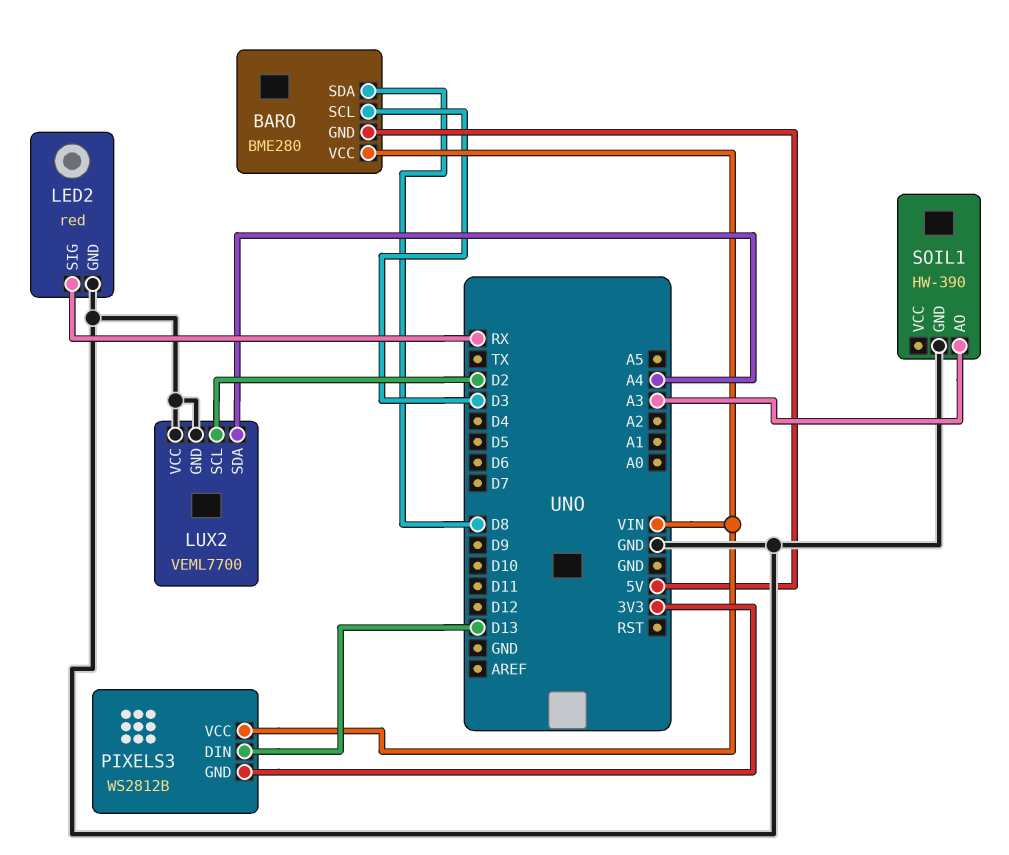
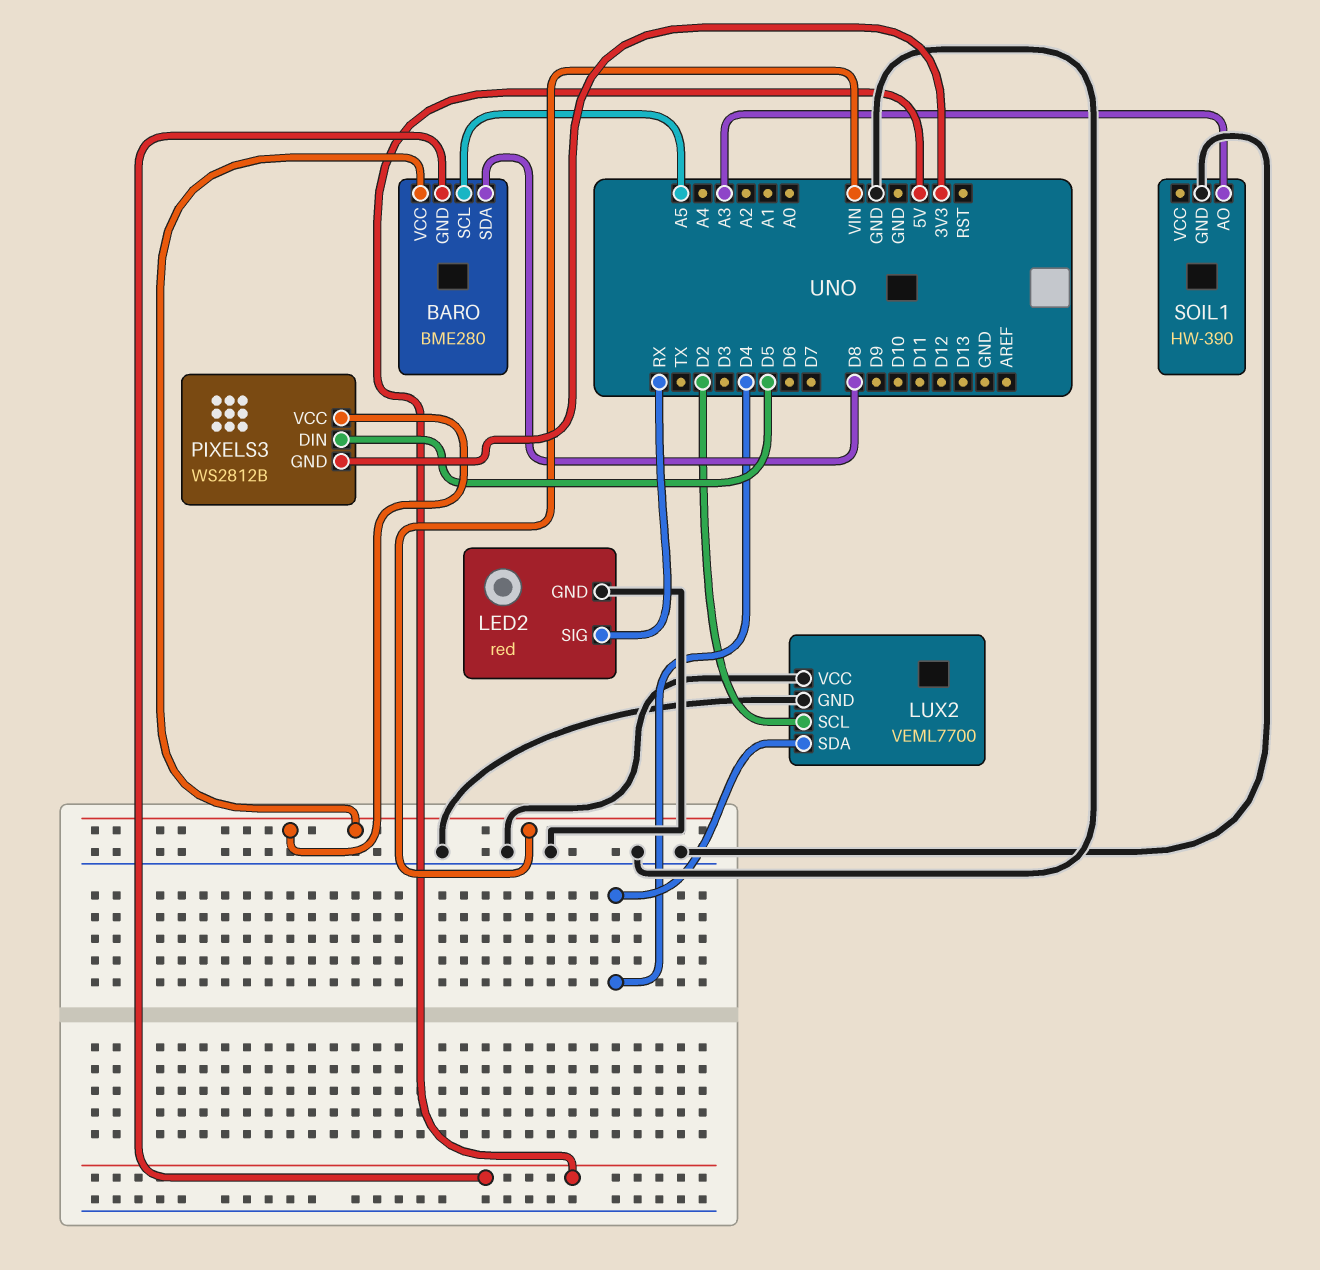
BARO pin SCL: D3 -> A5
LUX2 pin SDA: A4 -> D4
PIXELS3 pin DIN: D13 -> D5

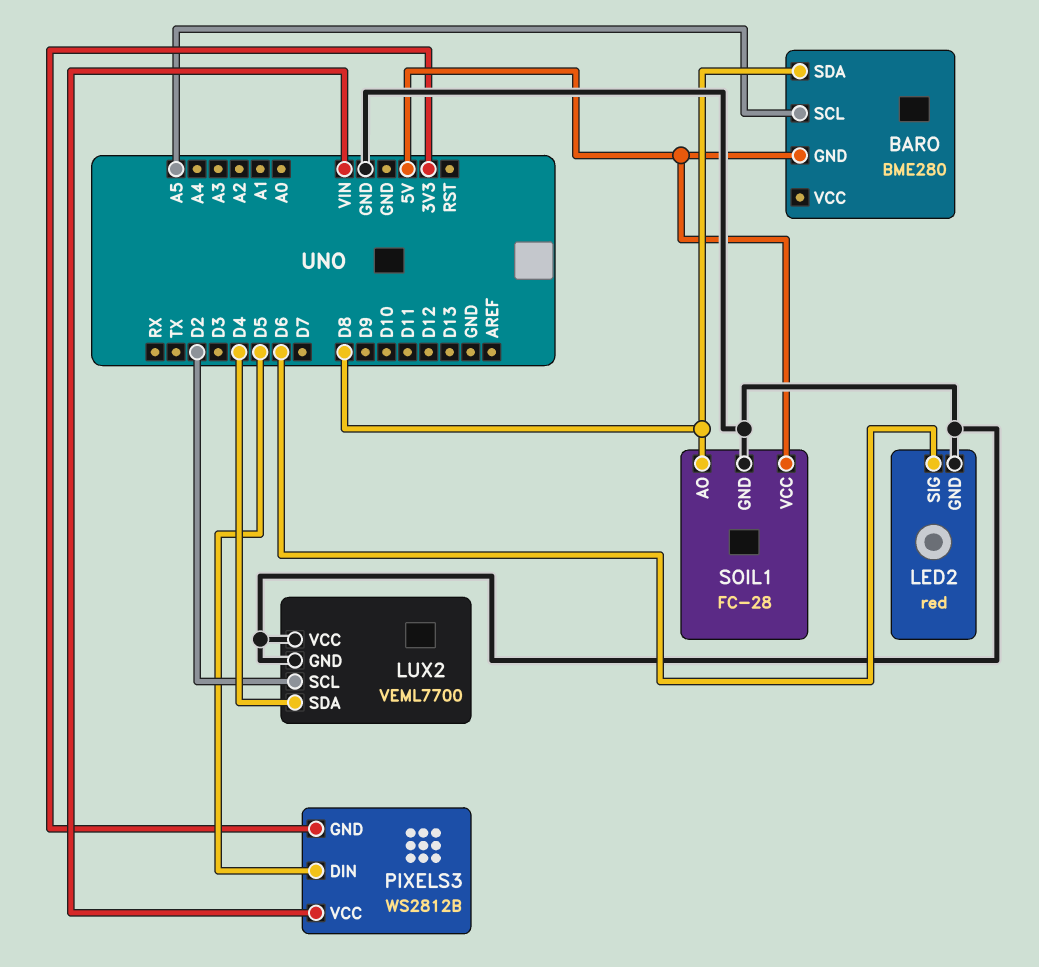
BARO pin VCC: VIN -> none
LED2 pin SIG: RX -> D6
SOIL1: HW-390 -> FC-28
SOIL1 pin AO: A3 -> D8
SOIL1 pin VCC: none -> 5V

